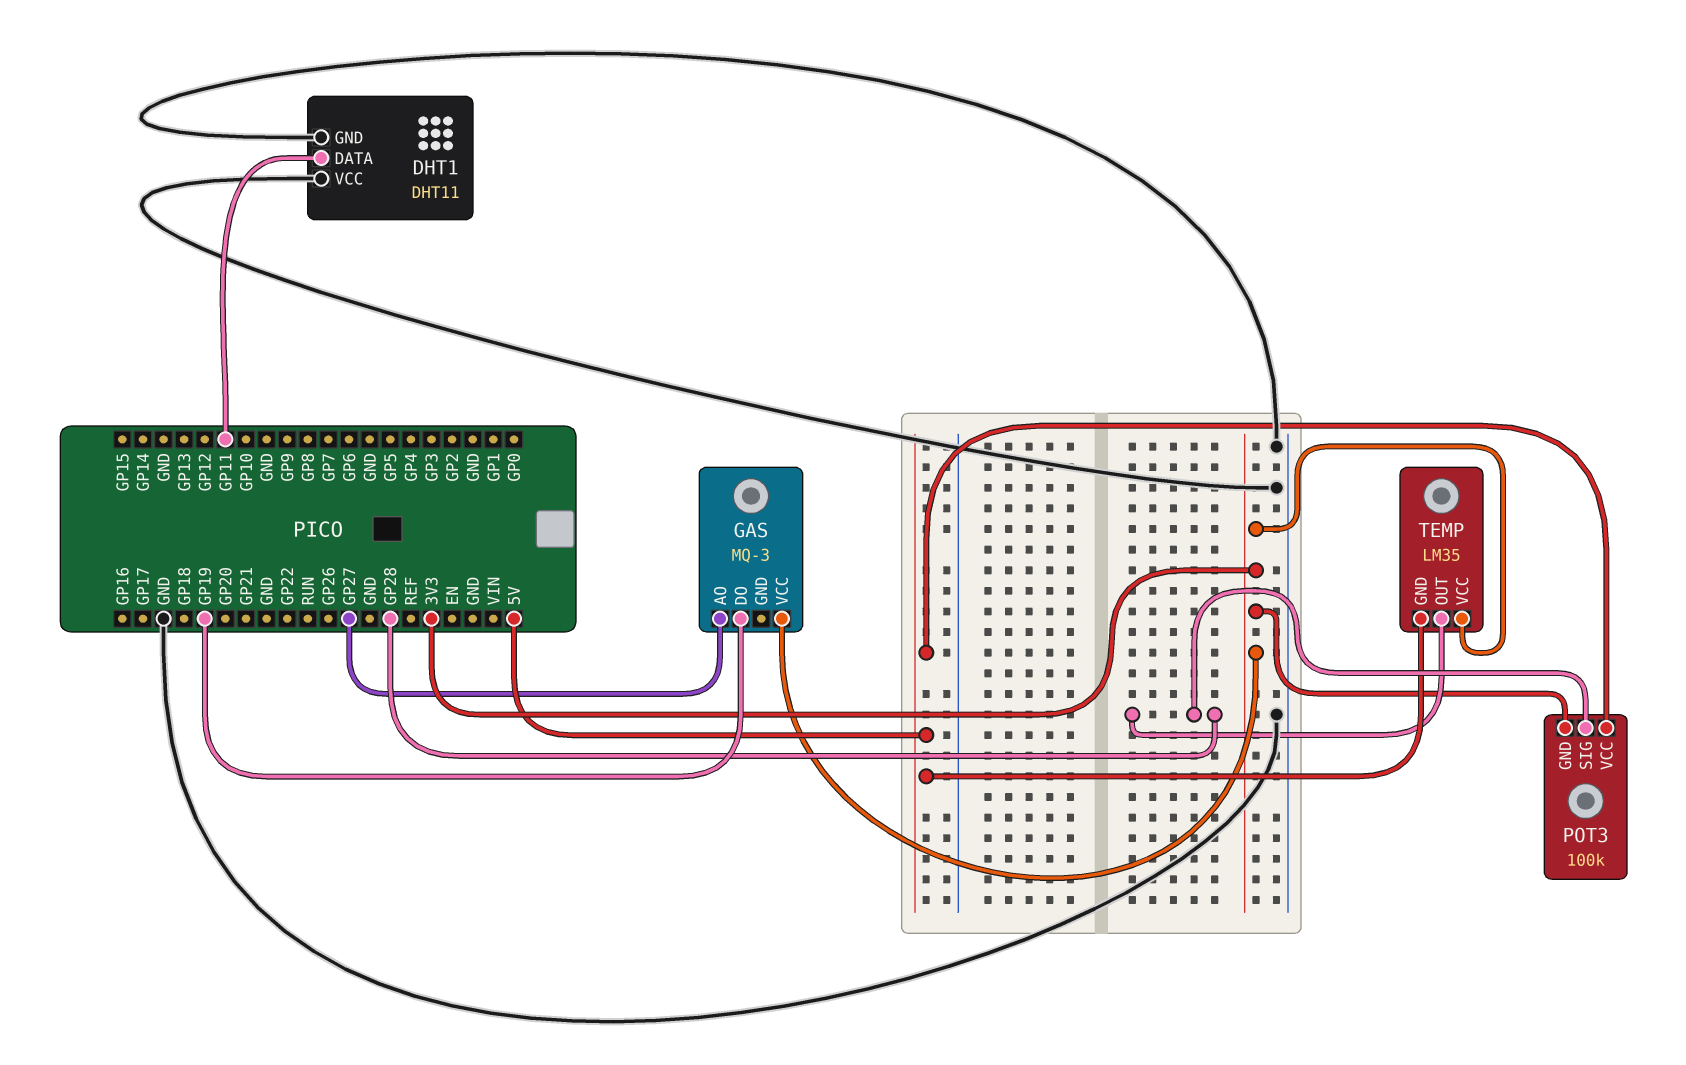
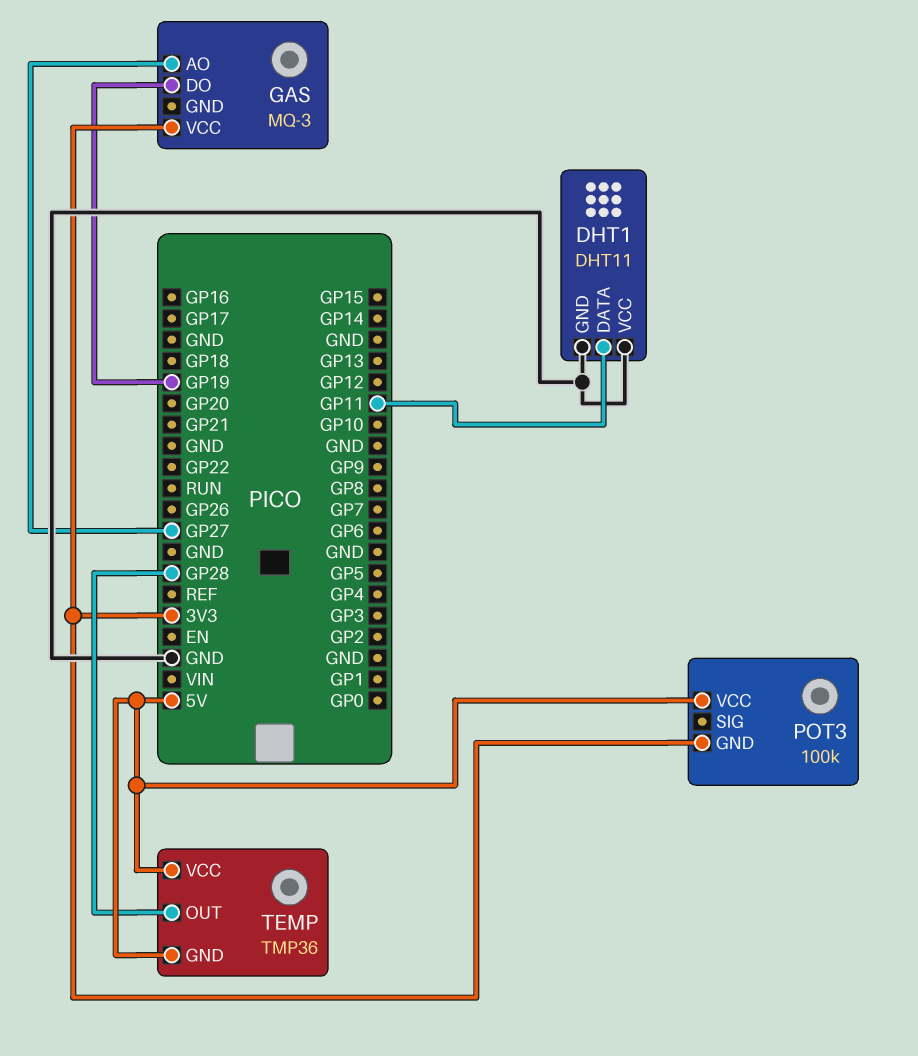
POT3 pin SIG: GP28 -> none
TEMP: LM35 -> TMP36
TEMP pin VCC: 3V3 -> 5V

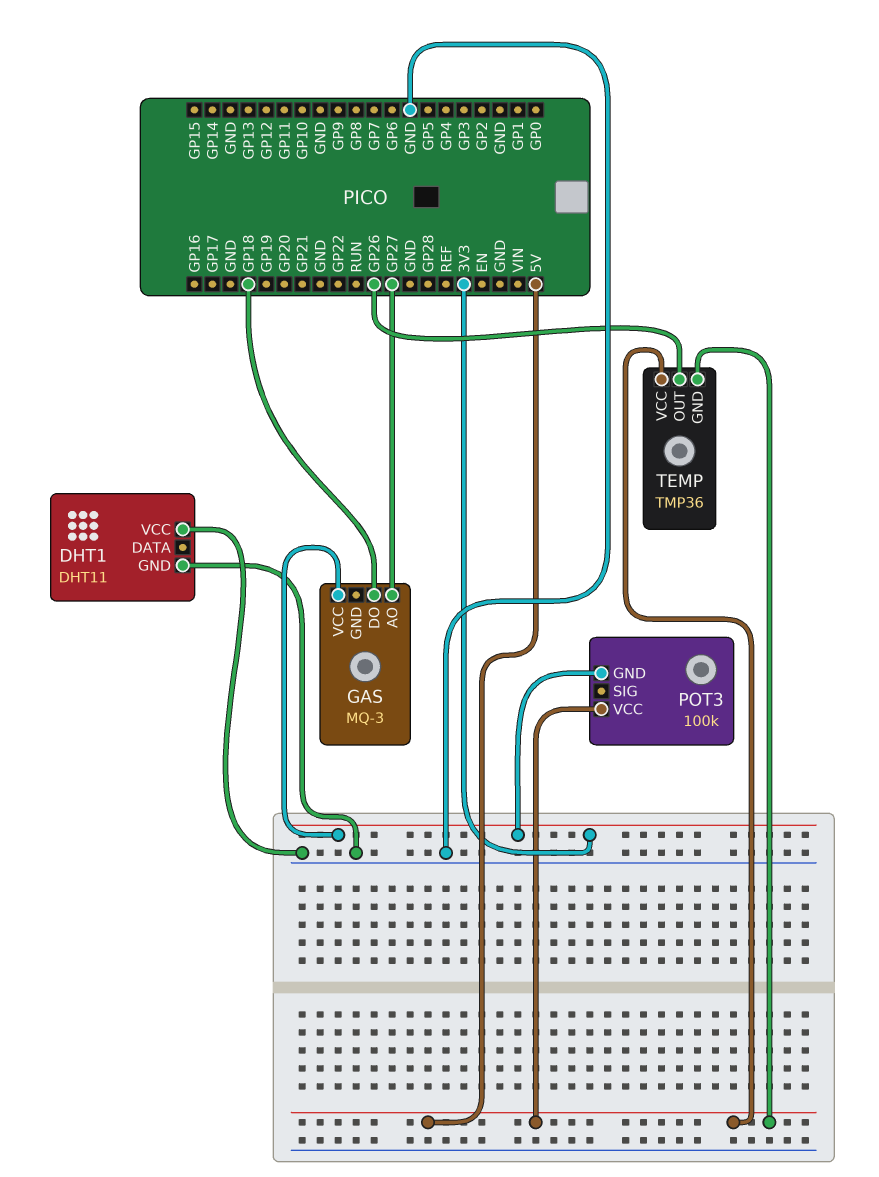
DHT1 pin DATA: GP11 -> none
GAS pin DO: GP19 -> GP18
TEMP pin OUT: GP28 -> GP26

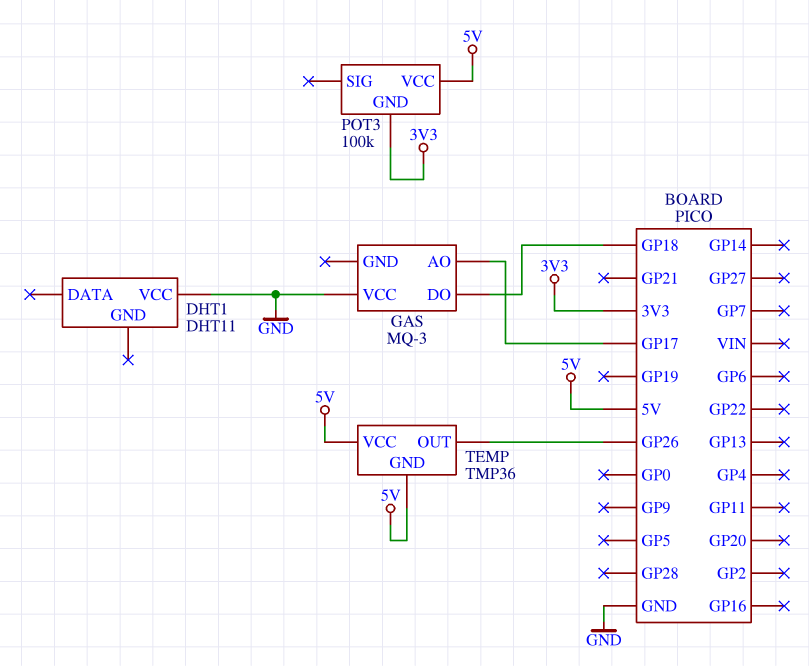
DHT1 pin GND: GND -> none
GAS pin AO: GP27 -> GP17
GAS pin VCC: 3V3 -> GND

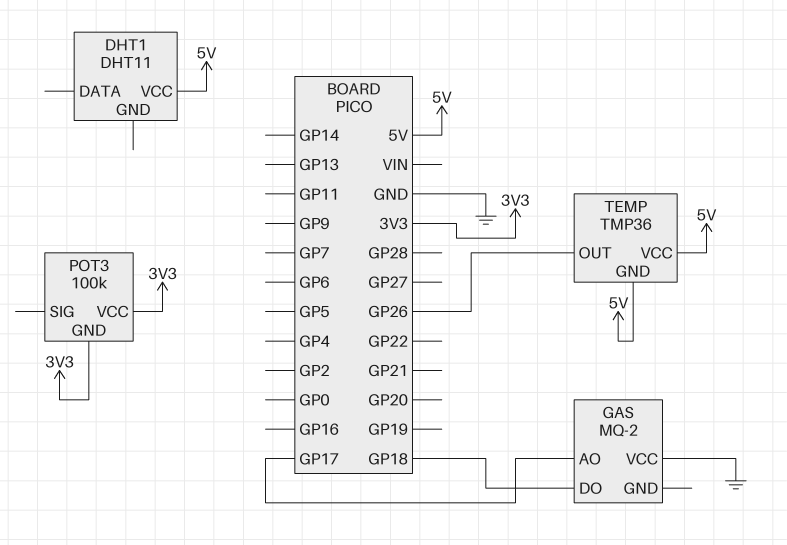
DHT1 pin VCC: GND -> 5V
GAS: MQ-3 -> MQ-2
POT3 pin VCC: 5V -> 3V3

